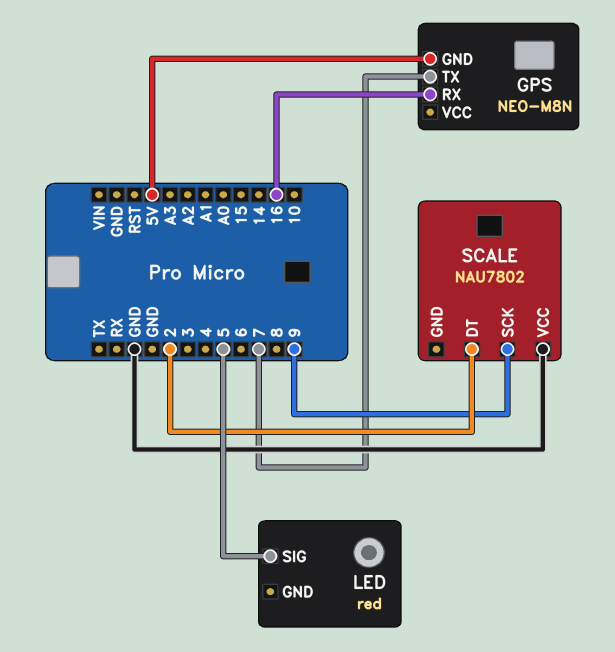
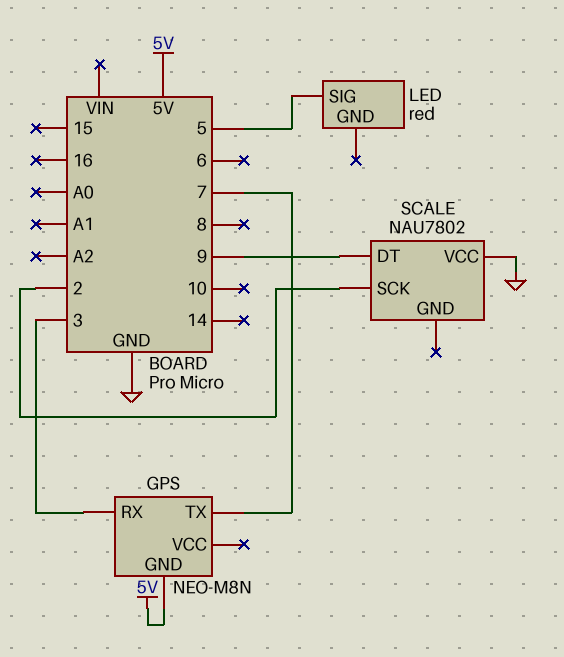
GPS pin RX: 16 -> 3
SCALE pin DT: 2 -> 9
SCALE pin SCK: 9 -> 2

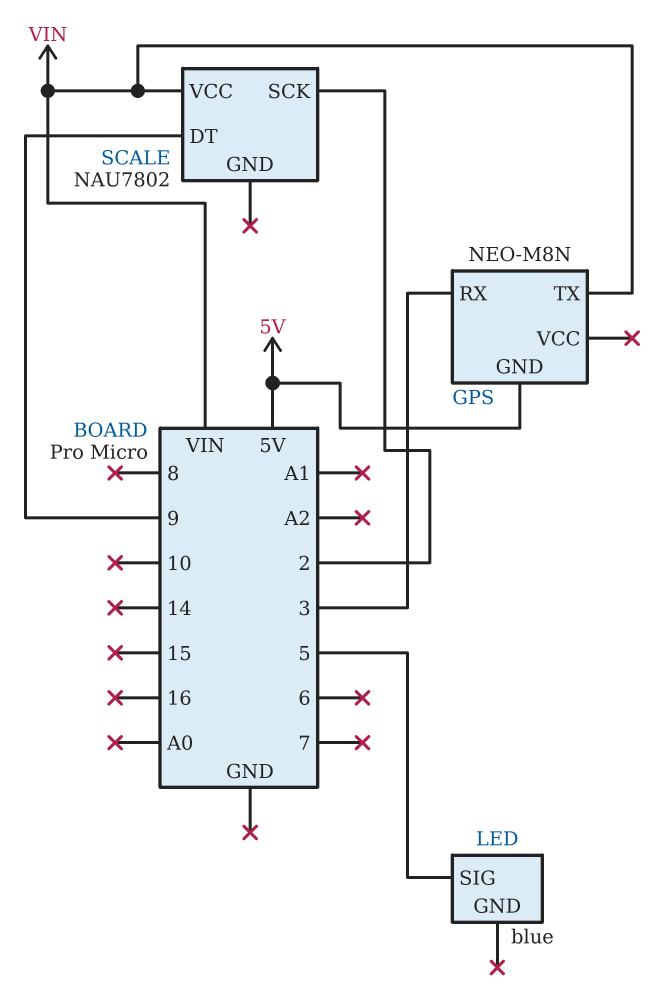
GPS pin TX: 7 -> VIN
LED: red -> blue
SCALE pin VCC: GND -> VIN

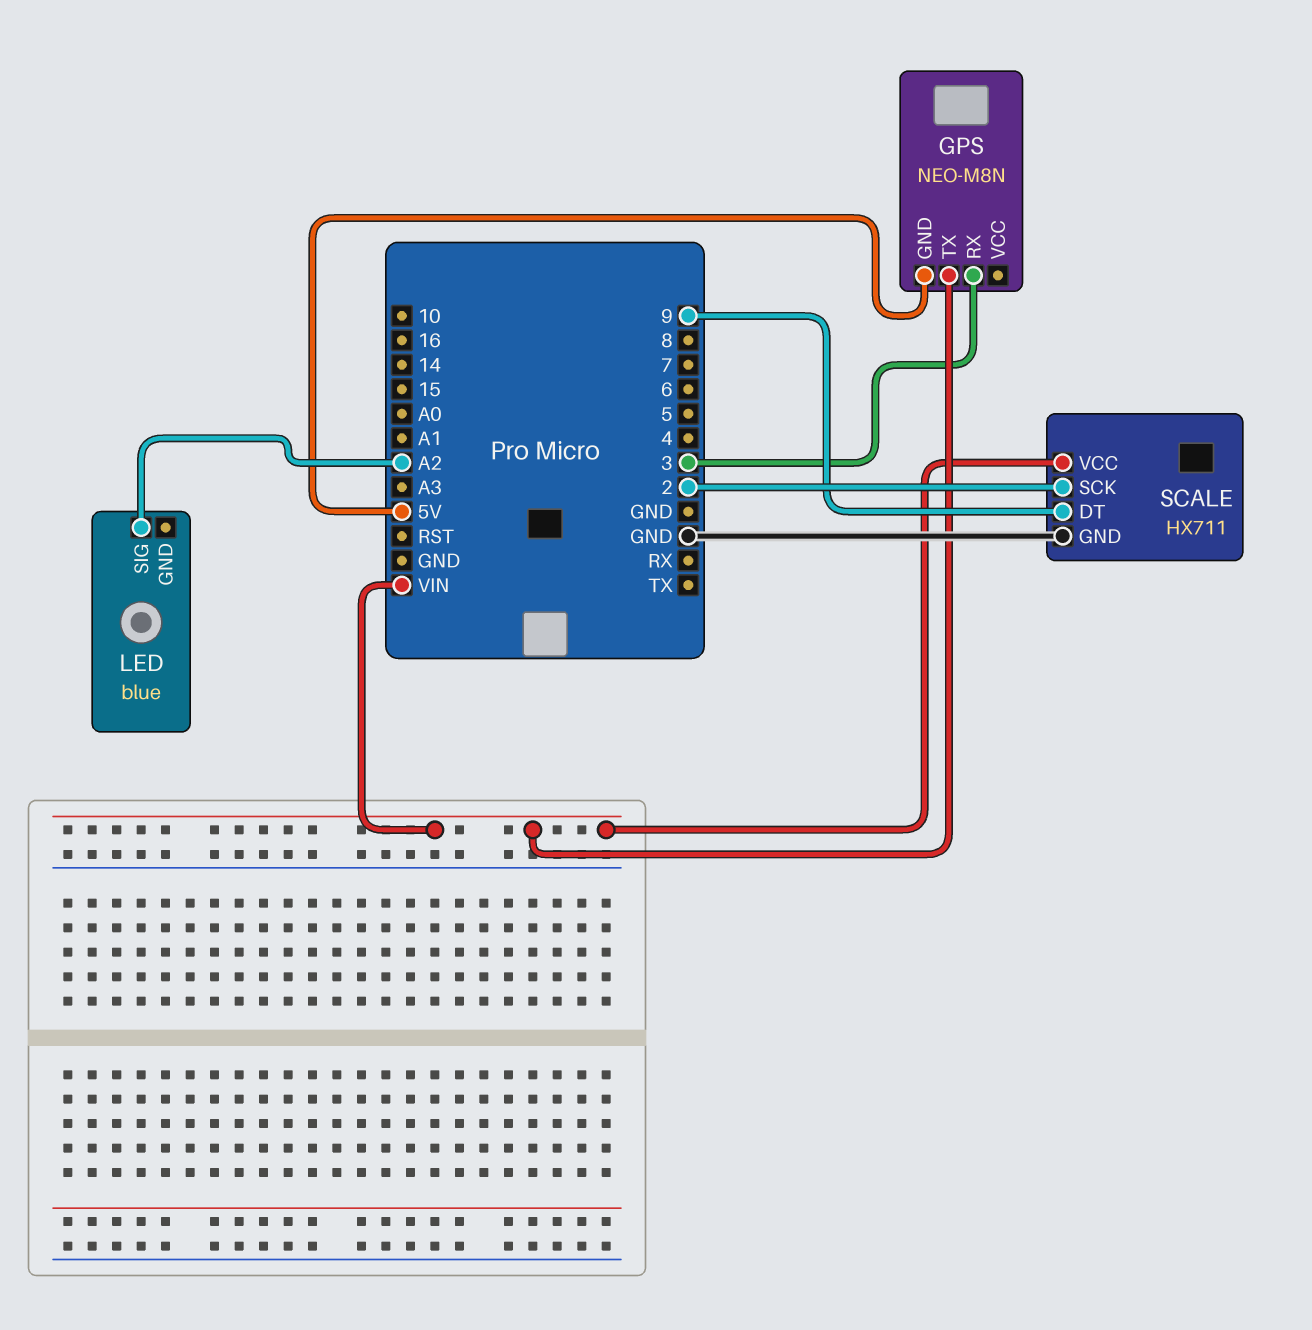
LED pin SIG: 5 -> A2
SCALE: NAU7802 -> HX711
SCALE pin GND: none -> GND

